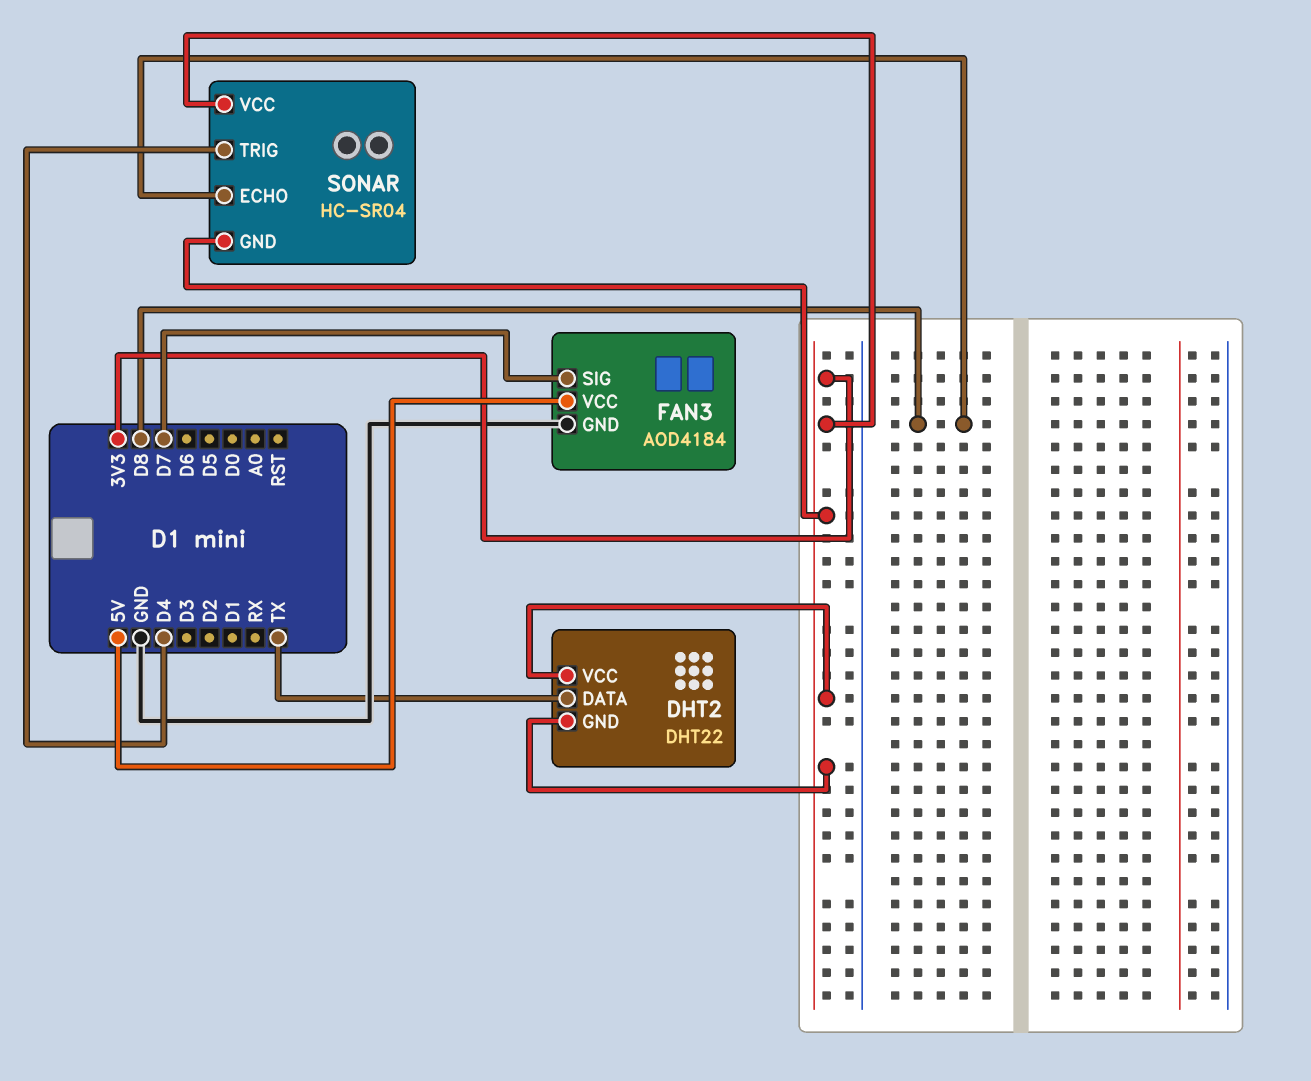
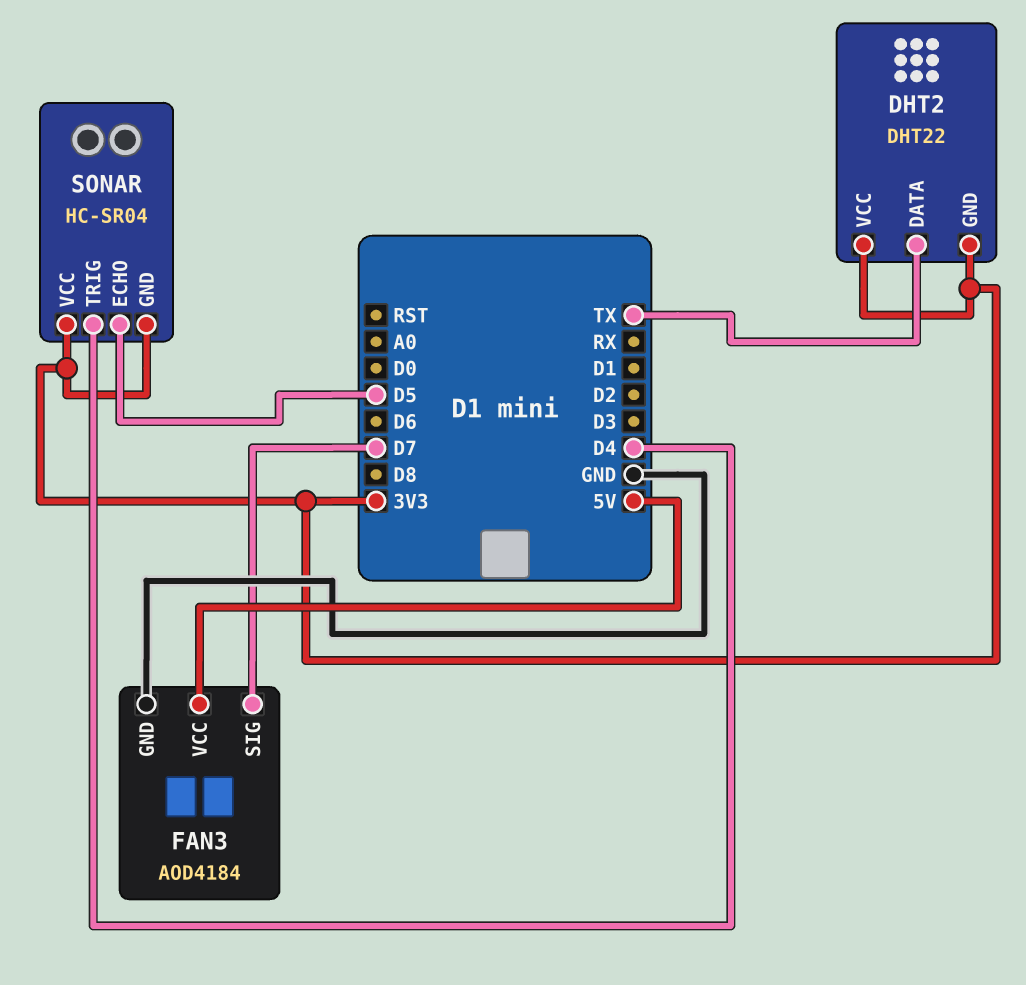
SONAR pin ECHO: D8 -> D5

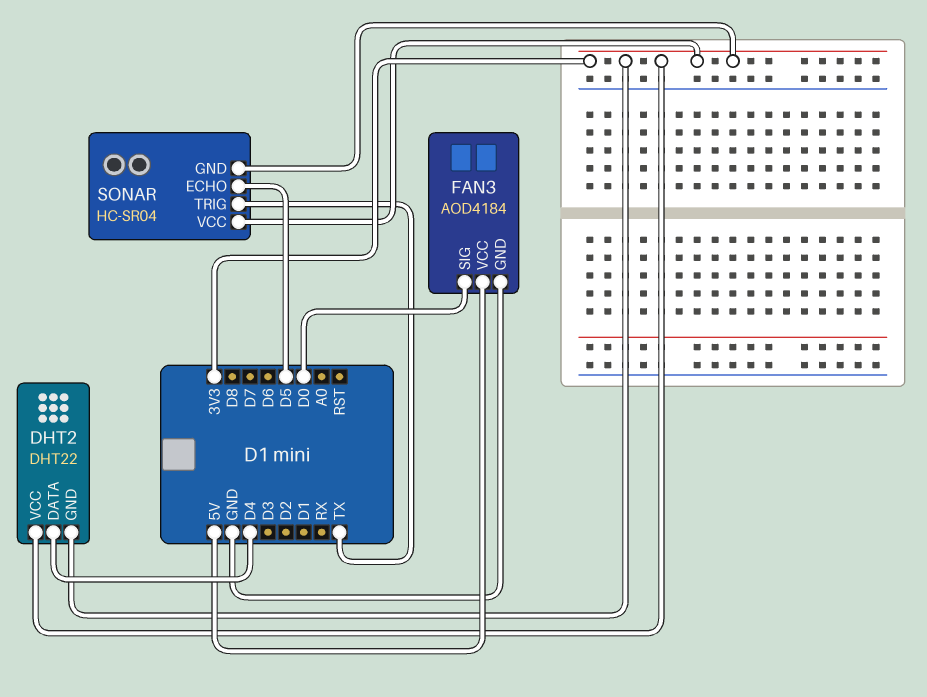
DHT2 pin DATA: TX -> D4
FAN3 pin SIG: D7 -> D0
SONAR pin TRIG: D4 -> TX

